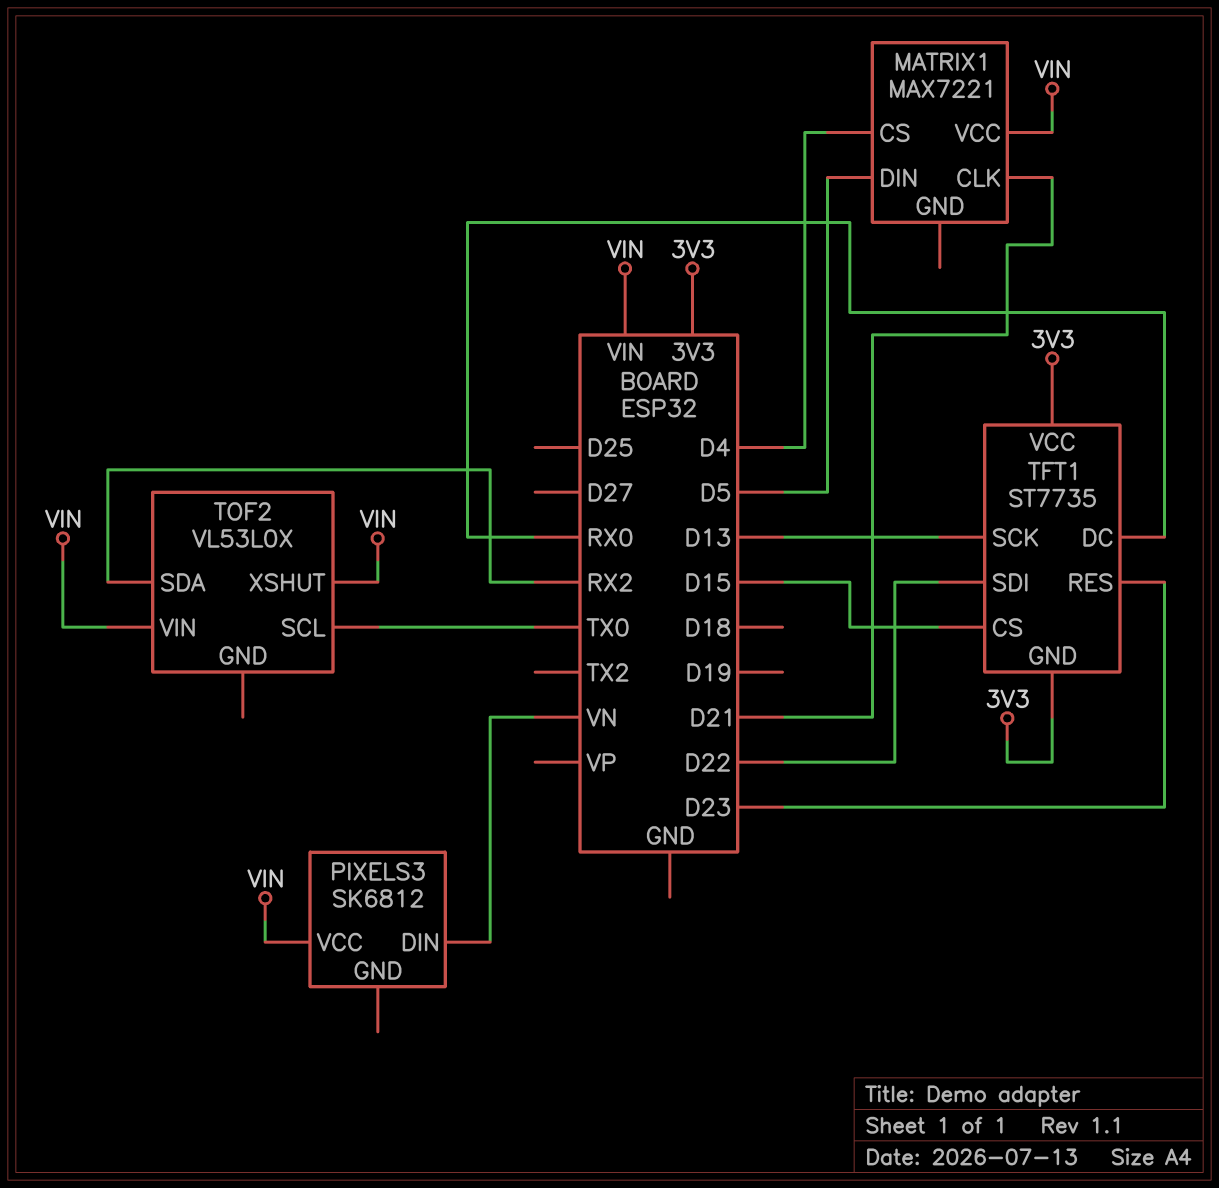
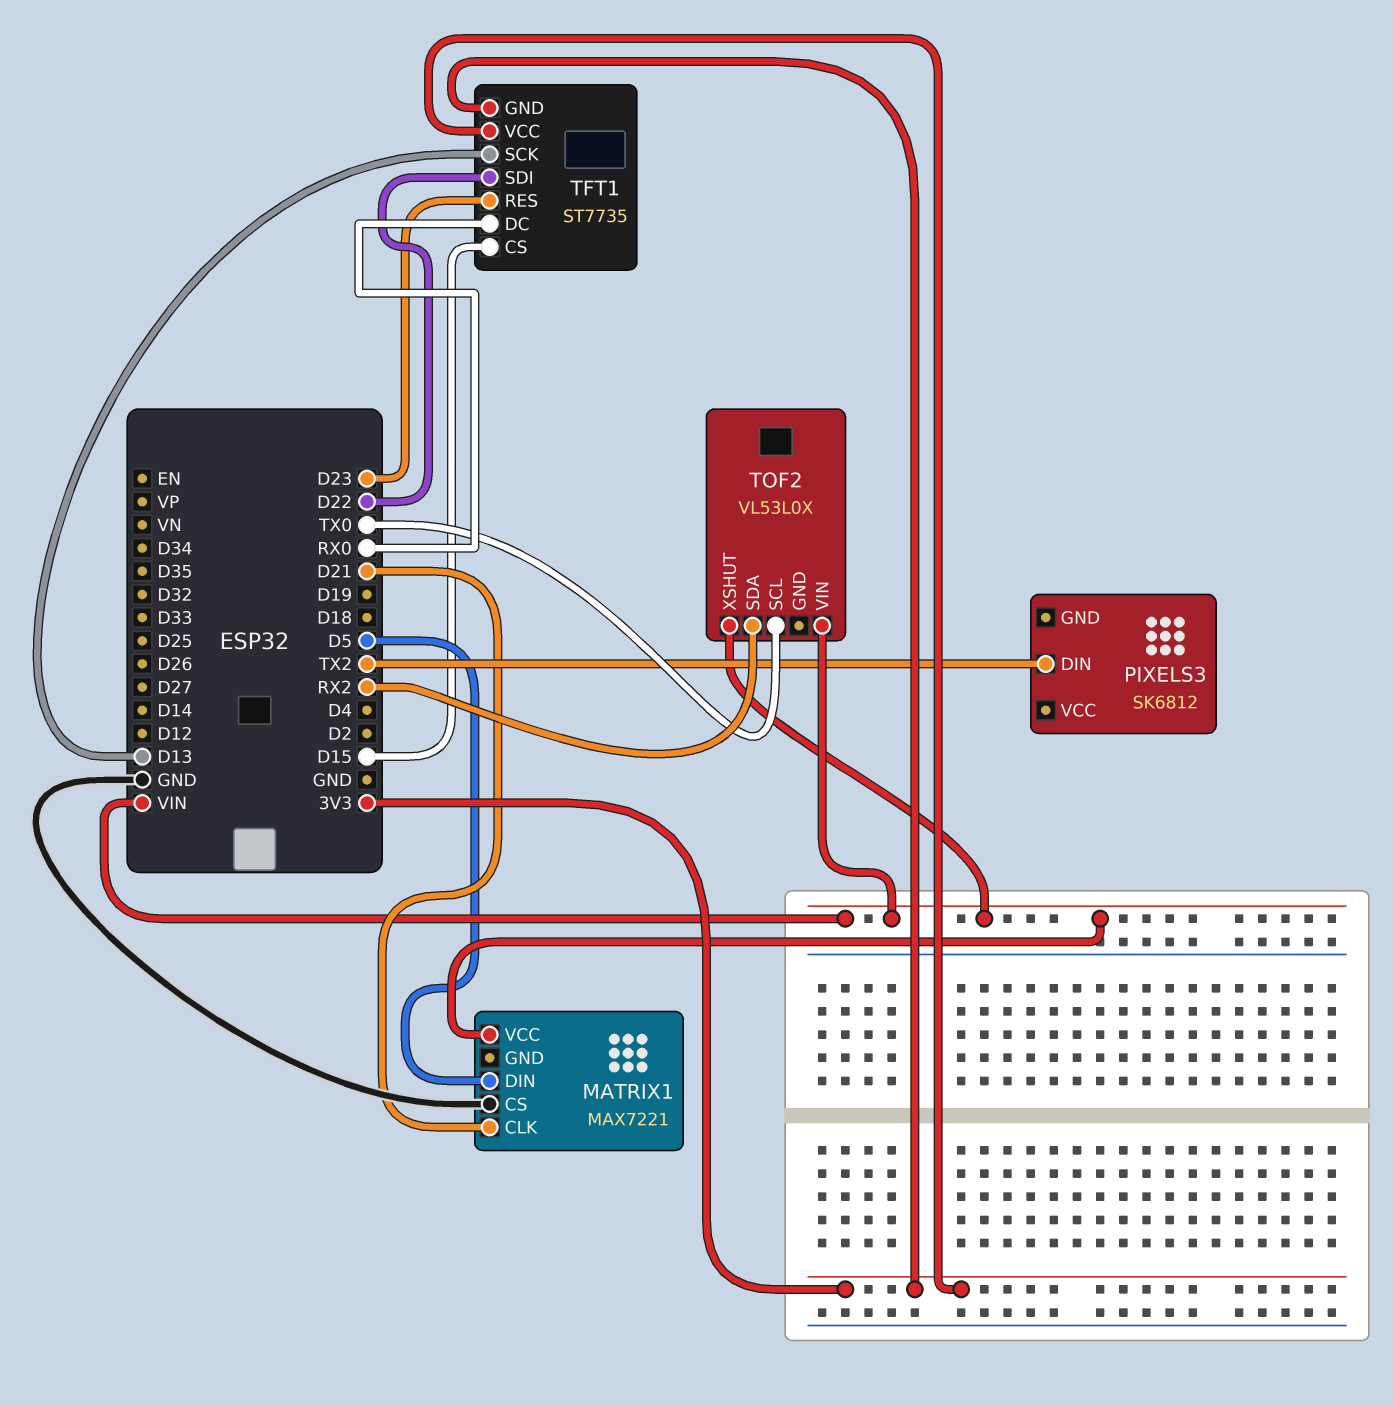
MATRIX1 pin CS: D4 -> GND
PIXELS3 pin DIN: VN -> TX2
PIXELS3 pin VCC: VIN -> none

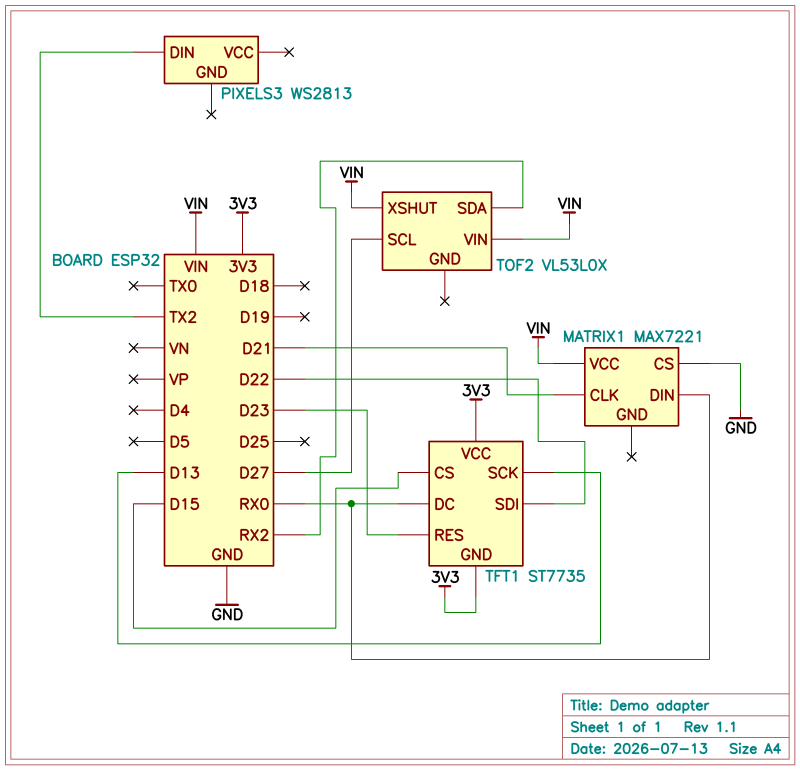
MATRIX1 pin DIN: D5 -> RX0
PIXELS3: SK6812 -> WS2813
TOF2 pin SCL: TX0 -> D27

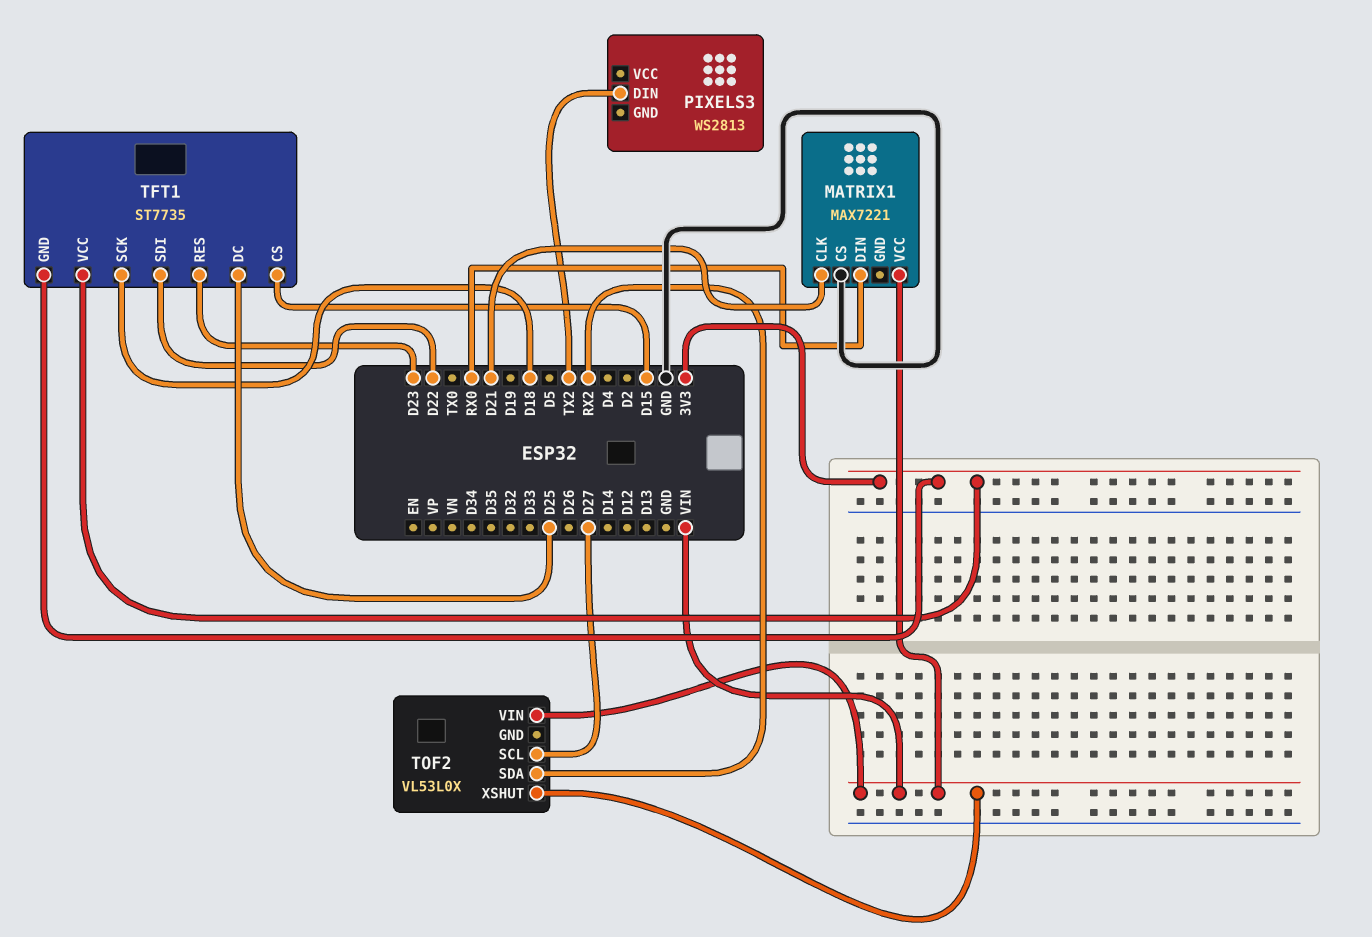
TFT1 pin DC: RX0 -> D25
TFT1 pin SCK: D13 -> D18

